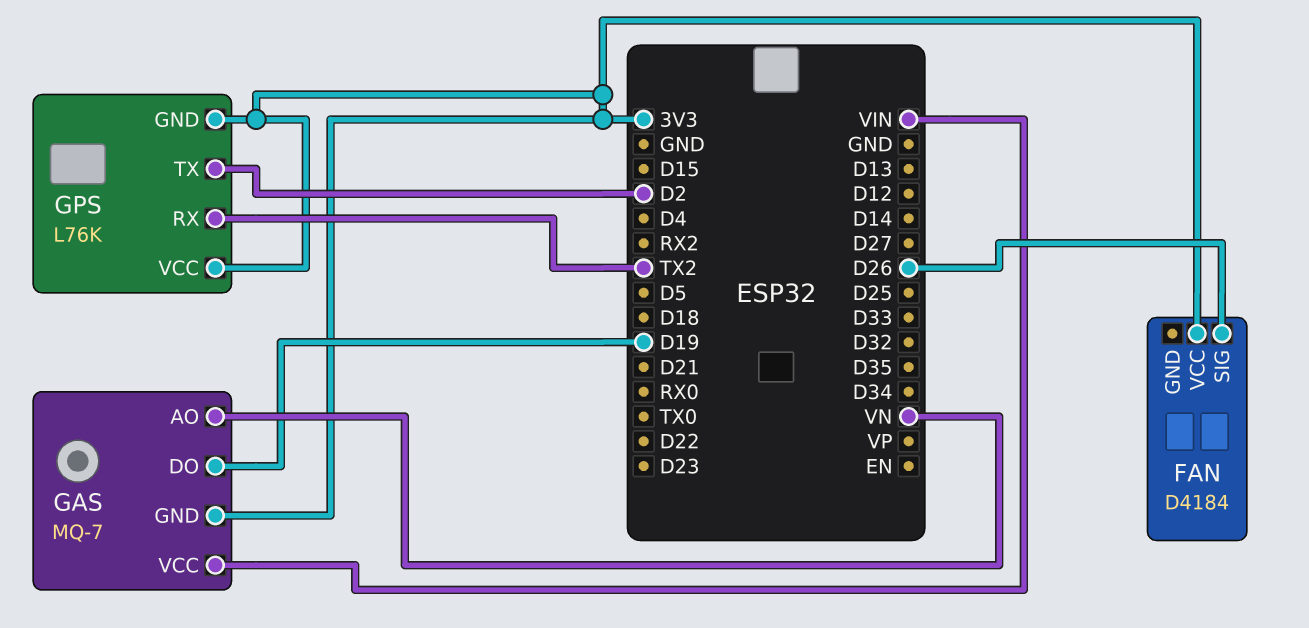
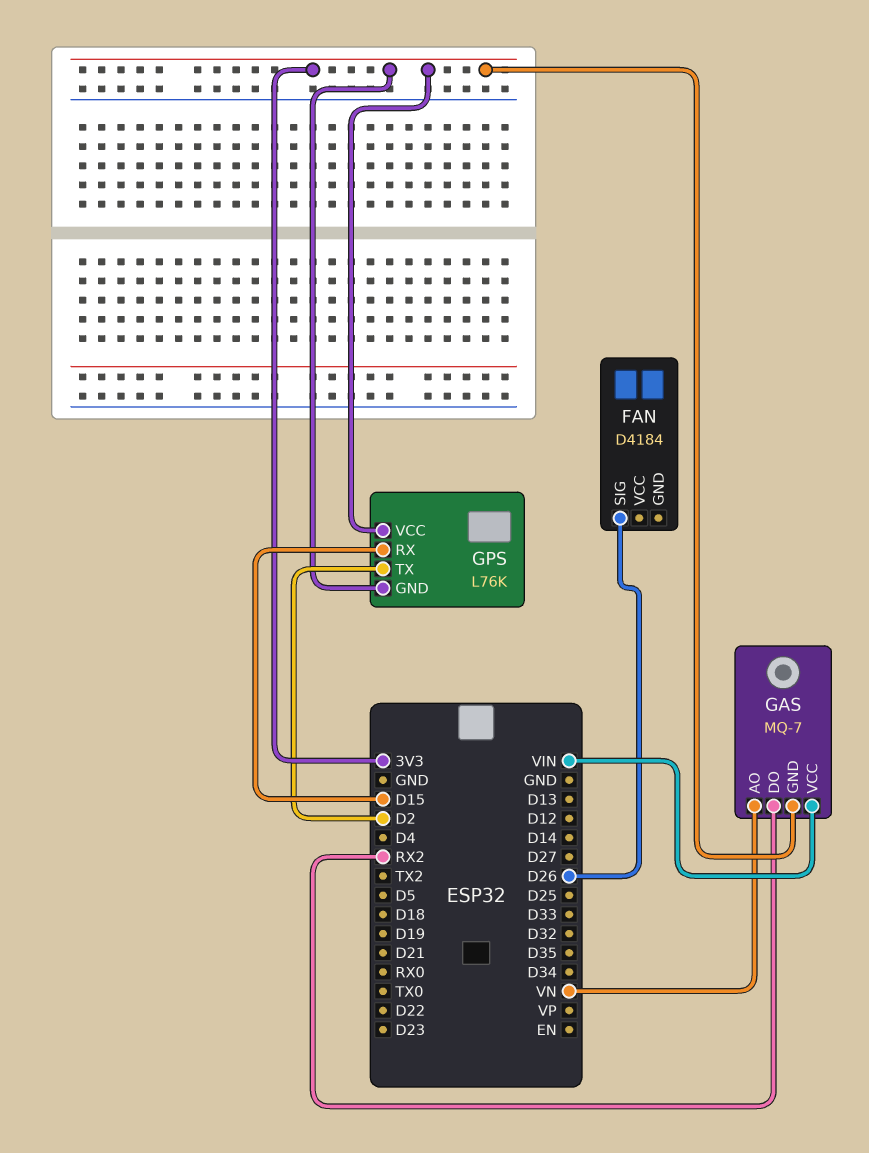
FAN pin VCC: 3V3 -> none
GAS pin DO: D19 -> RX2
GPS pin RX: TX2 -> D15

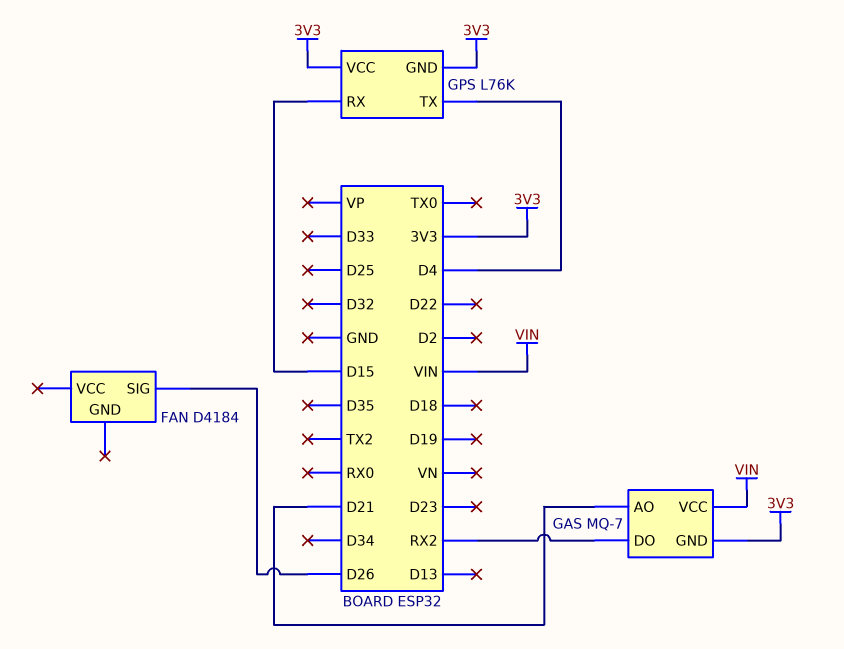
GAS pin AO: VN -> D21
GPS pin TX: D2 -> D4

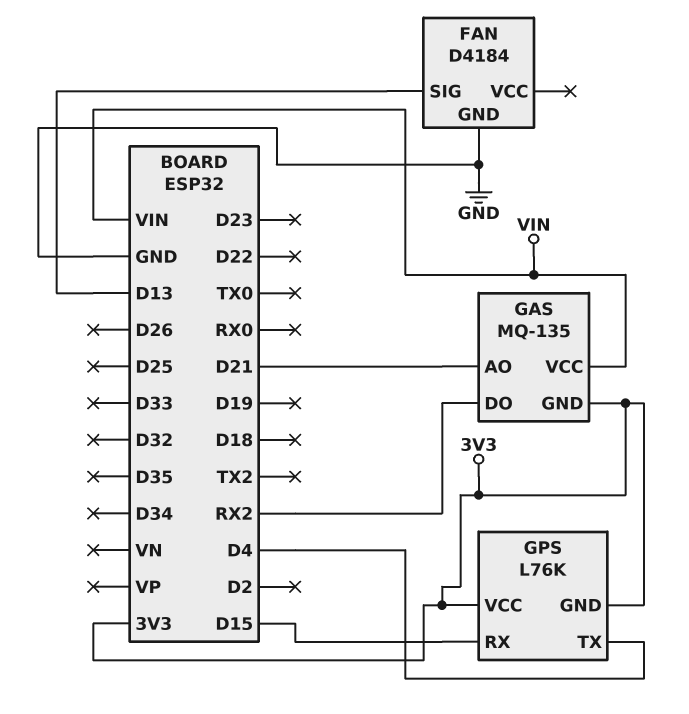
FAN pin GND: none -> GND
FAN pin SIG: D26 -> D13
GAS: MQ-7 -> MQ-135

